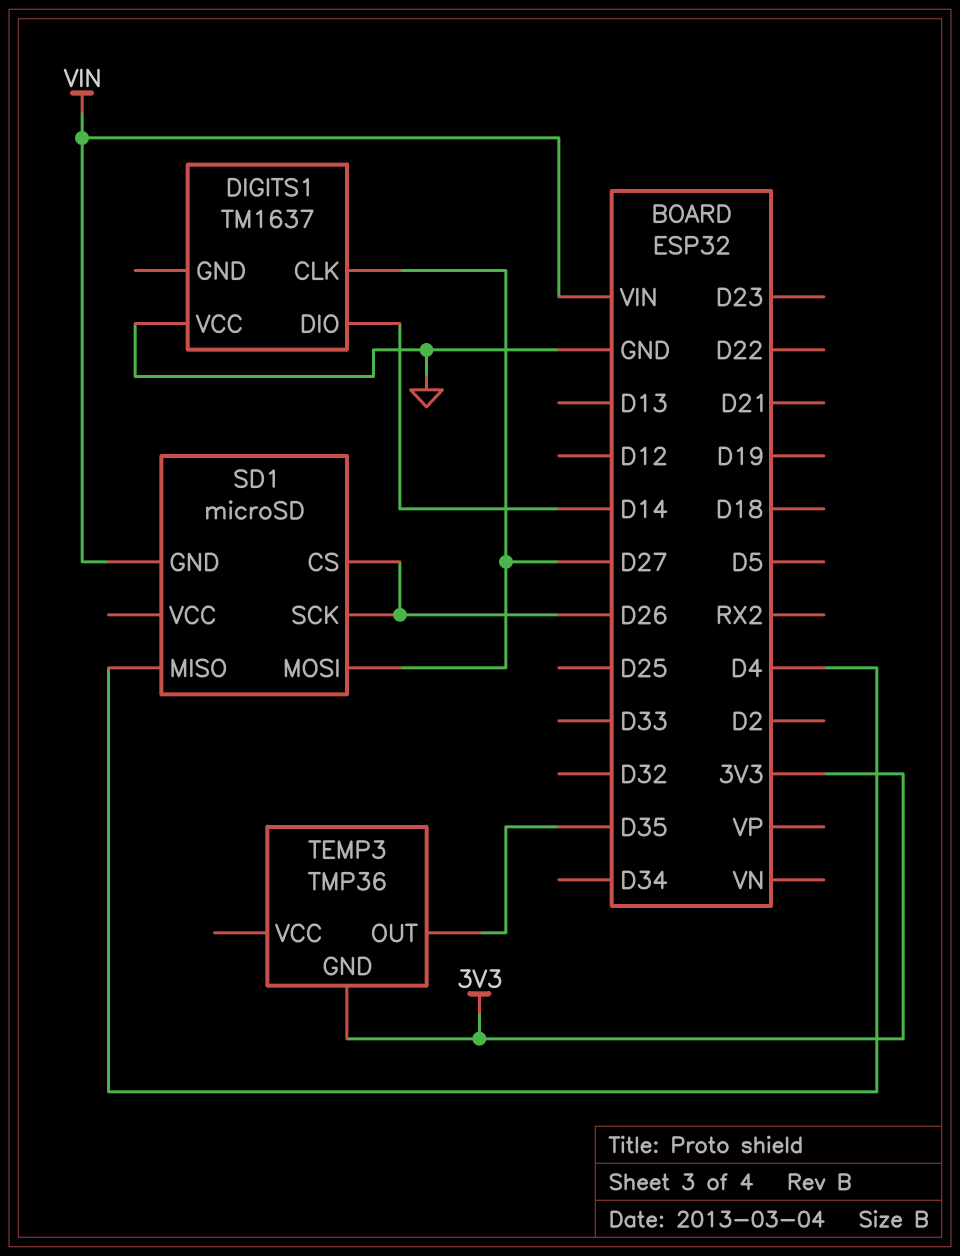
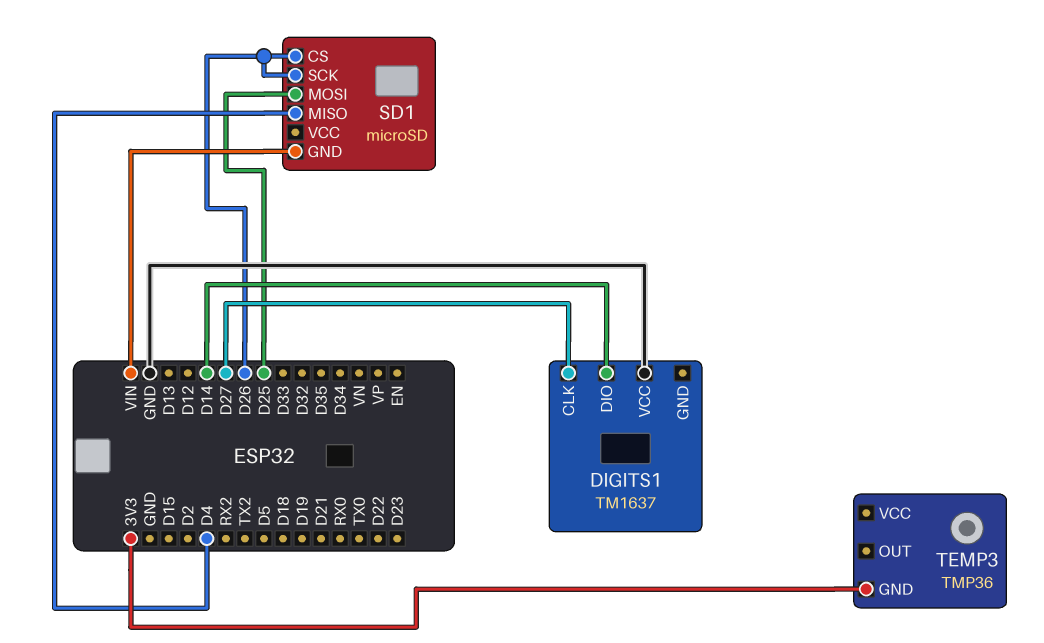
SD1 pin MOSI: D27 -> D25
TEMP3 pin OUT: D35 -> none

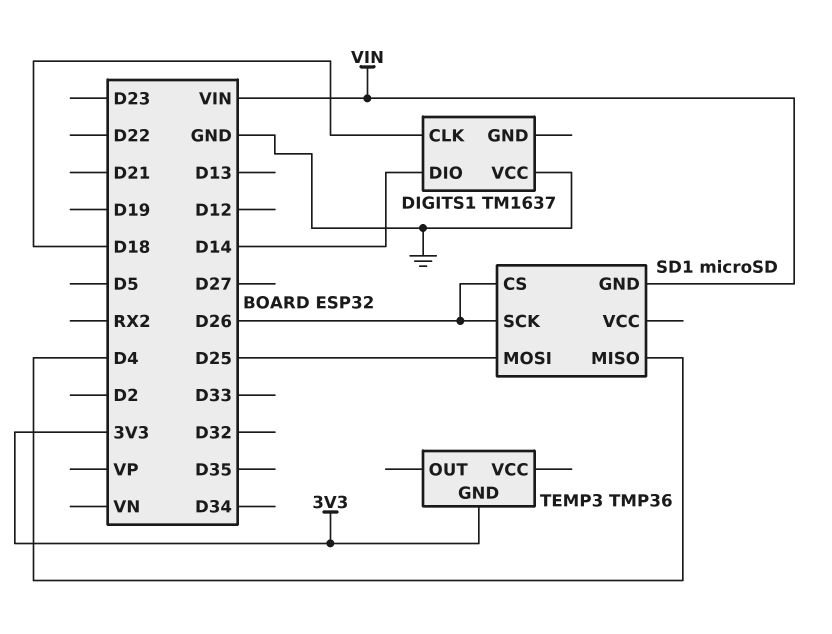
DIGITS1 pin CLK: D27 -> D18

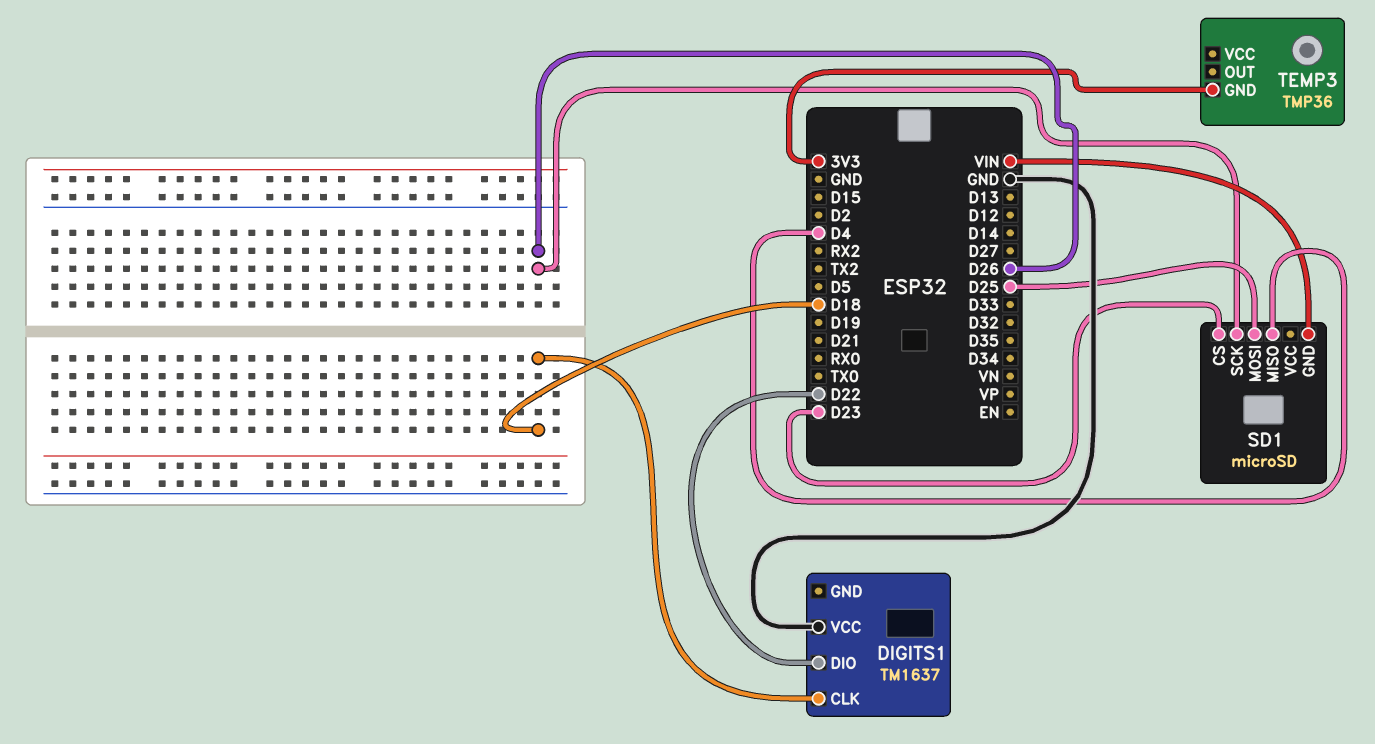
DIGITS1 pin DIO: D14 -> D22
SD1 pin CS: D26 -> D23

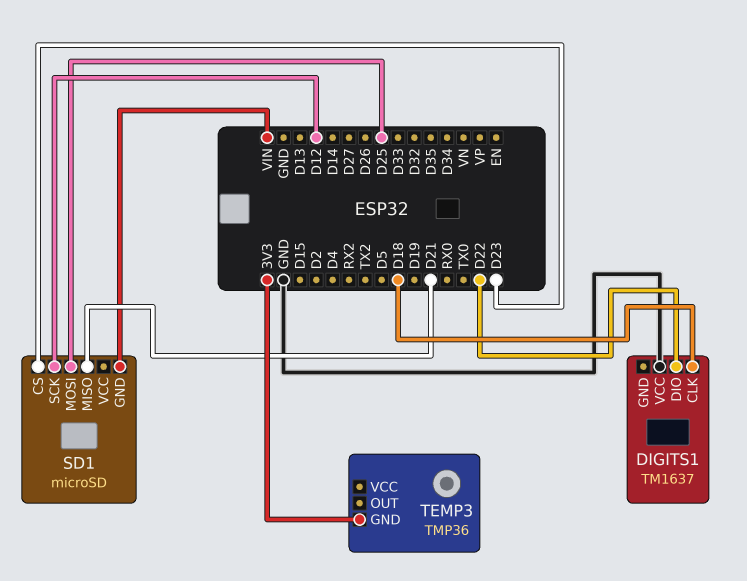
SD1 pin MISO: D4 -> D21
SD1 pin SCK: D26 -> D12

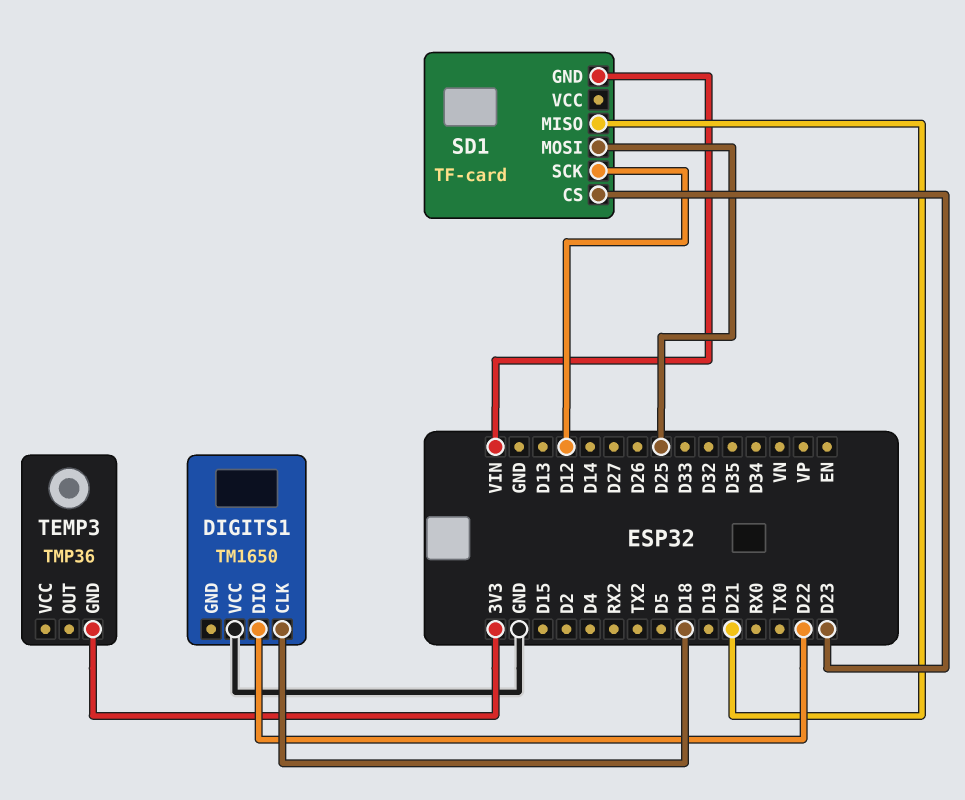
DIGITS1: TM1637 -> TM1650
SD1: microSD -> TF-card

